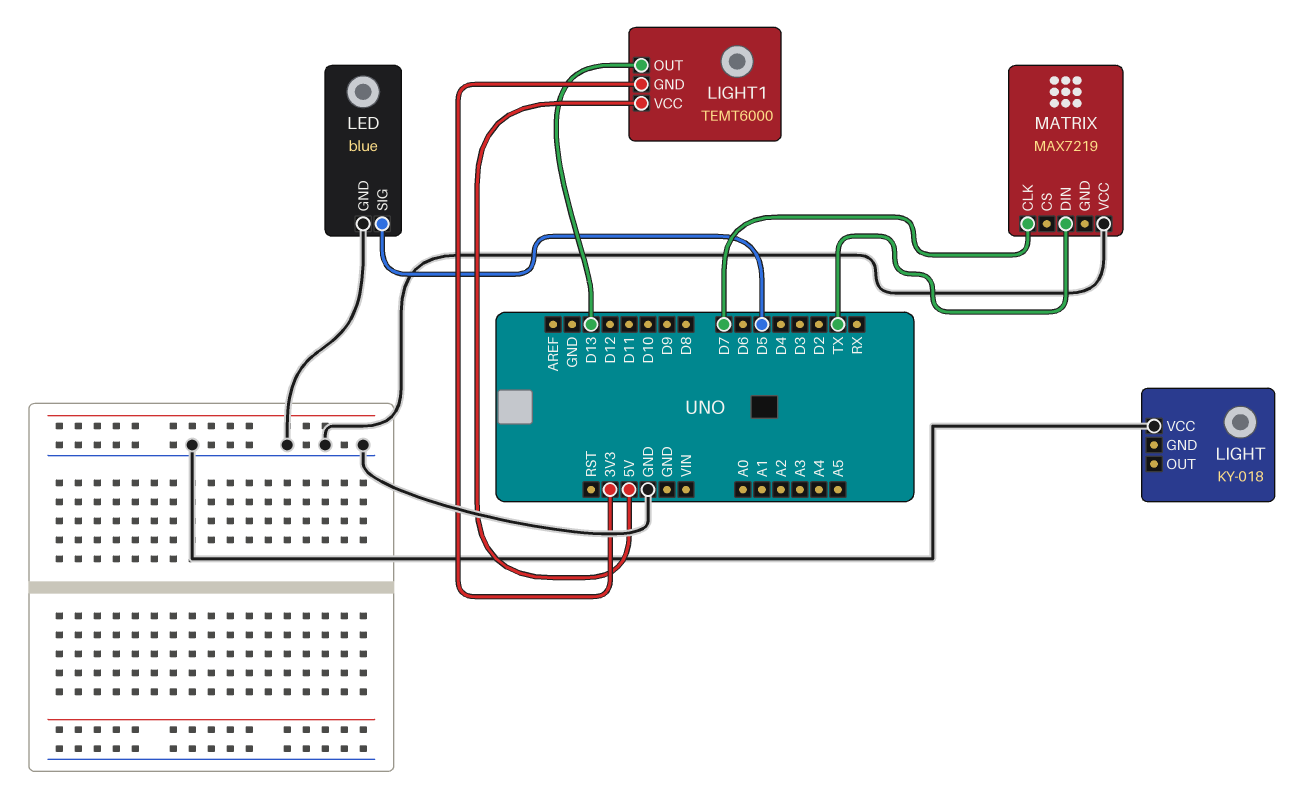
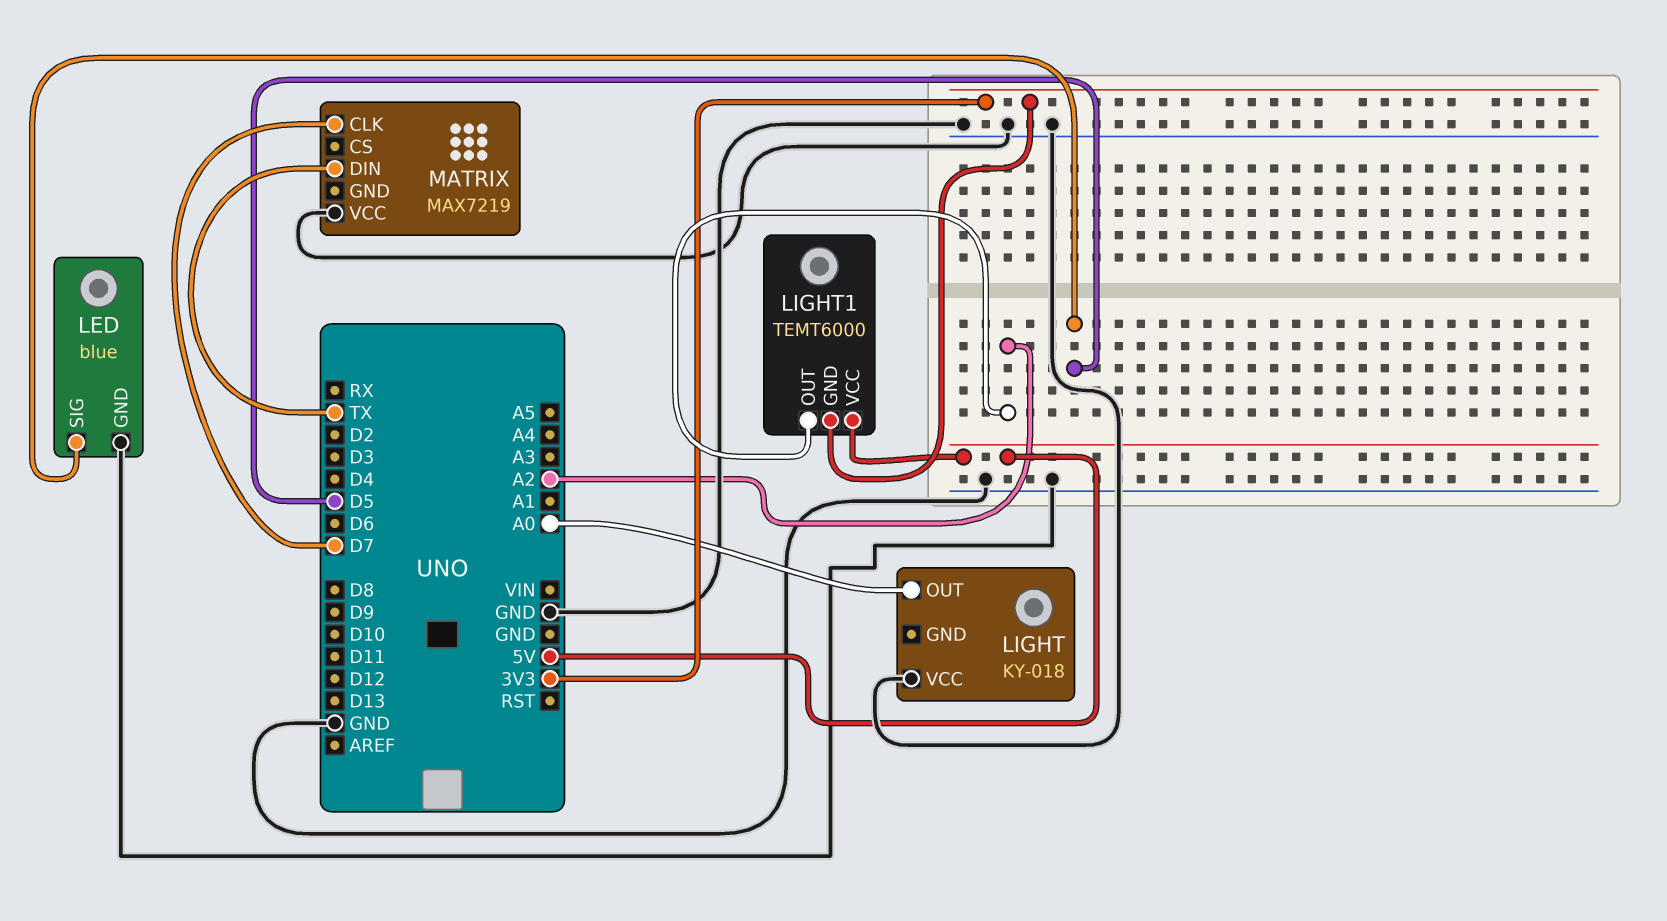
LIGHT pin OUT: none -> A0
LIGHT1 pin OUT: D13 -> A2

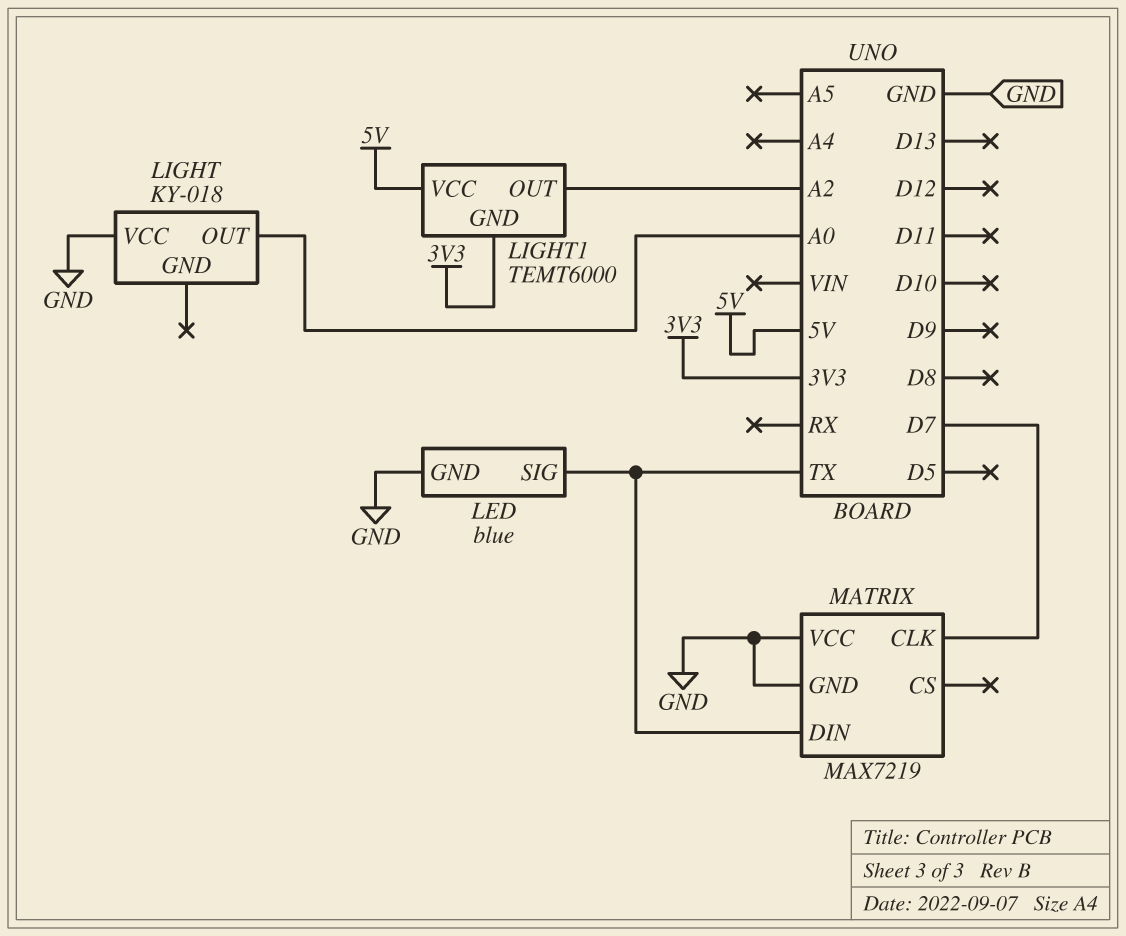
LED pin SIG: D5 -> TX
MATRIX pin GND: none -> GND

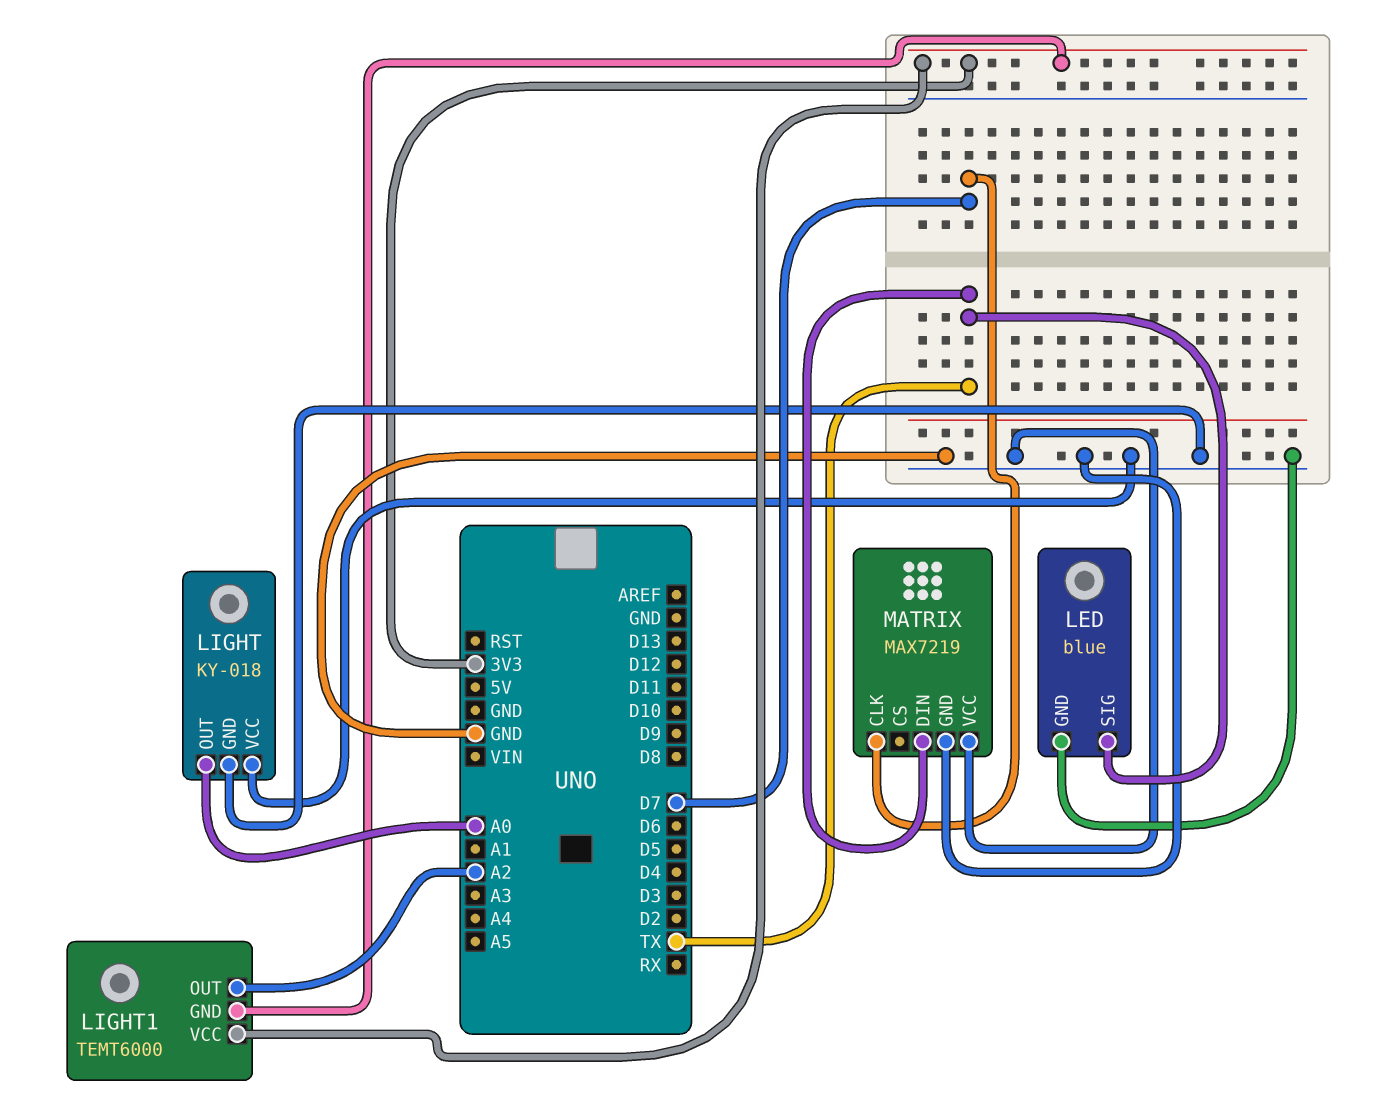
LIGHT pin GND: none -> GND
LIGHT1 pin VCC: 5V -> 3V3

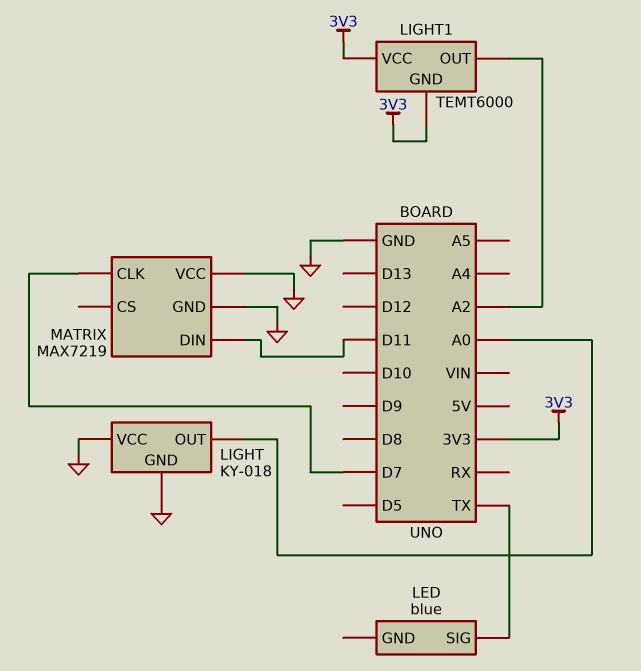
LED pin GND: GND -> none
MATRIX pin DIN: TX -> D11

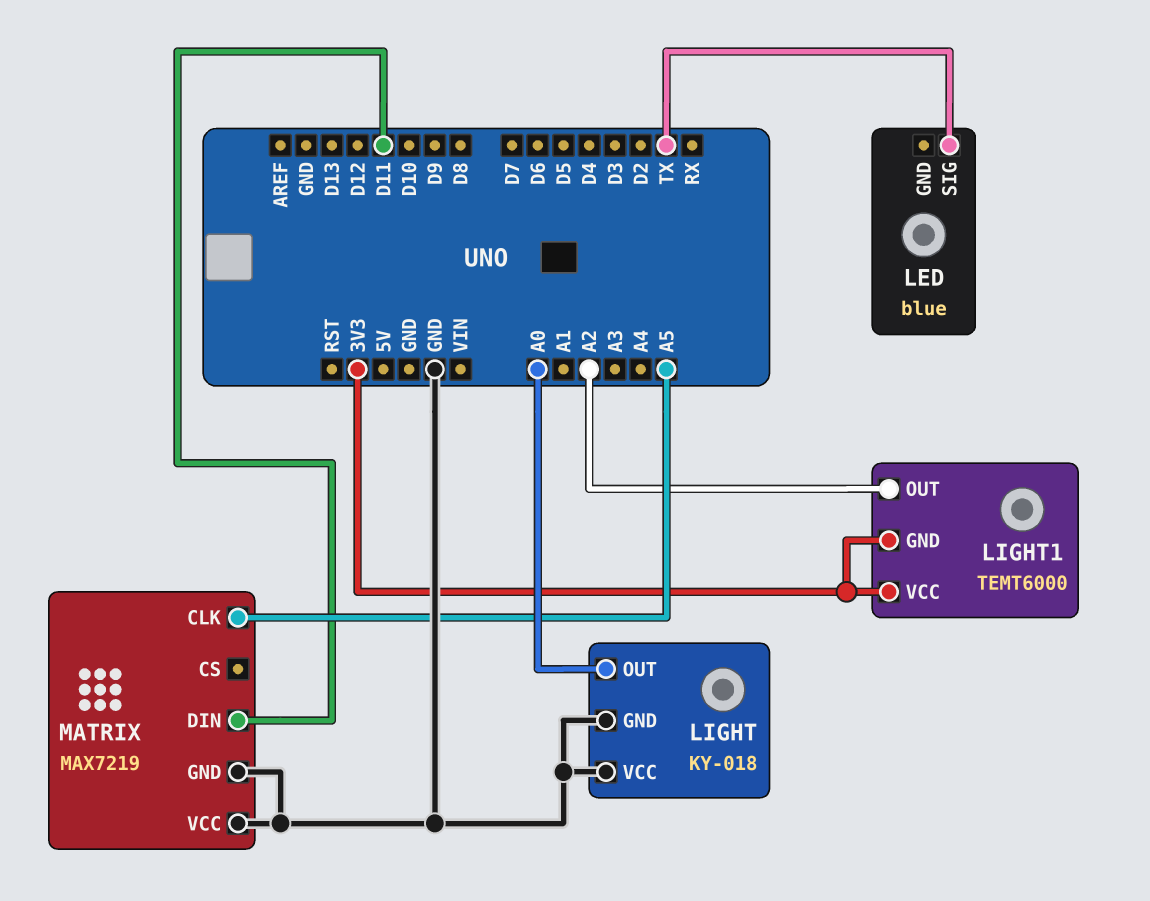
MATRIX pin CLK: D7 -> A5

